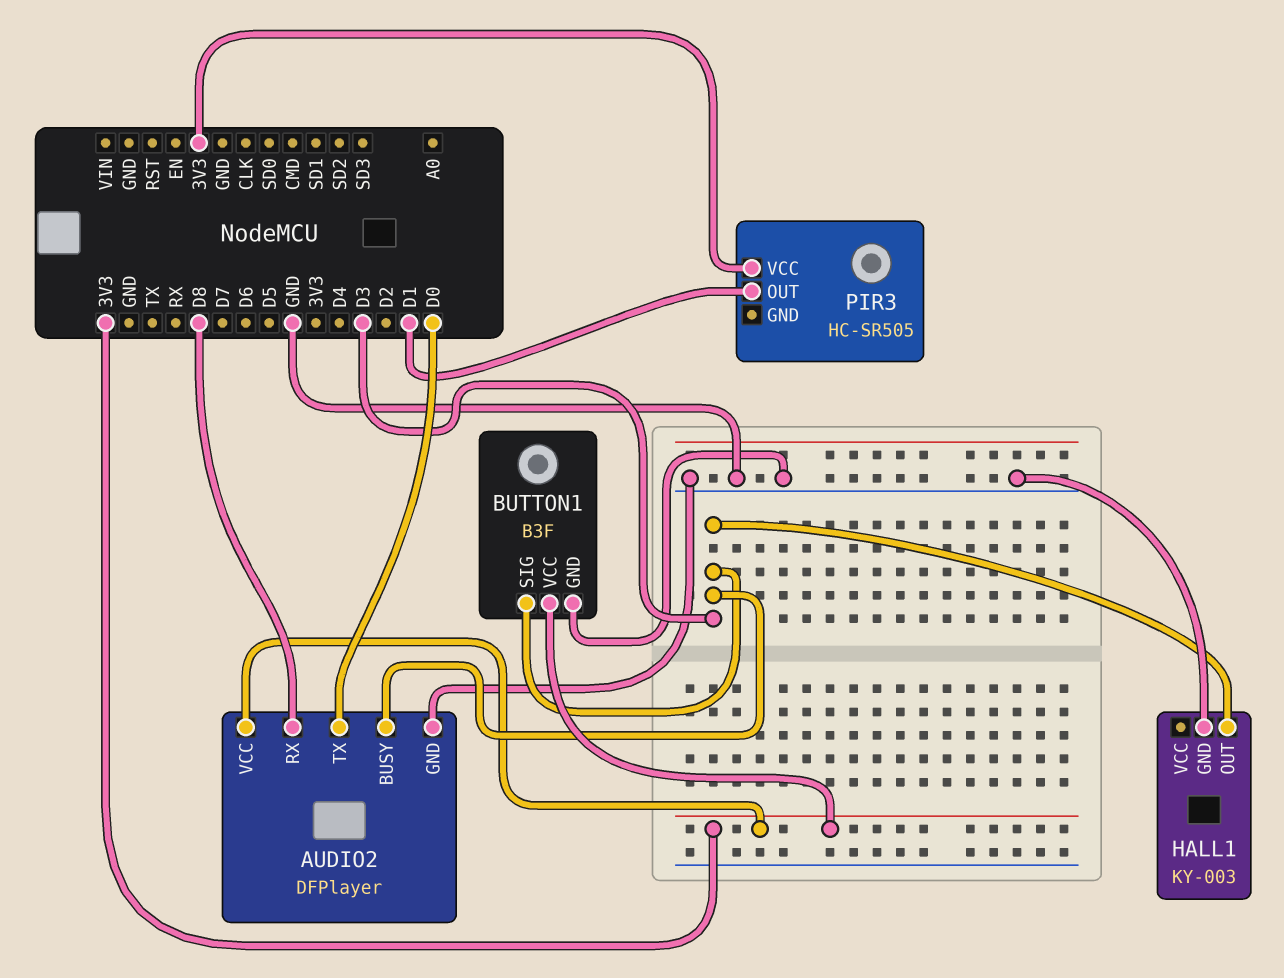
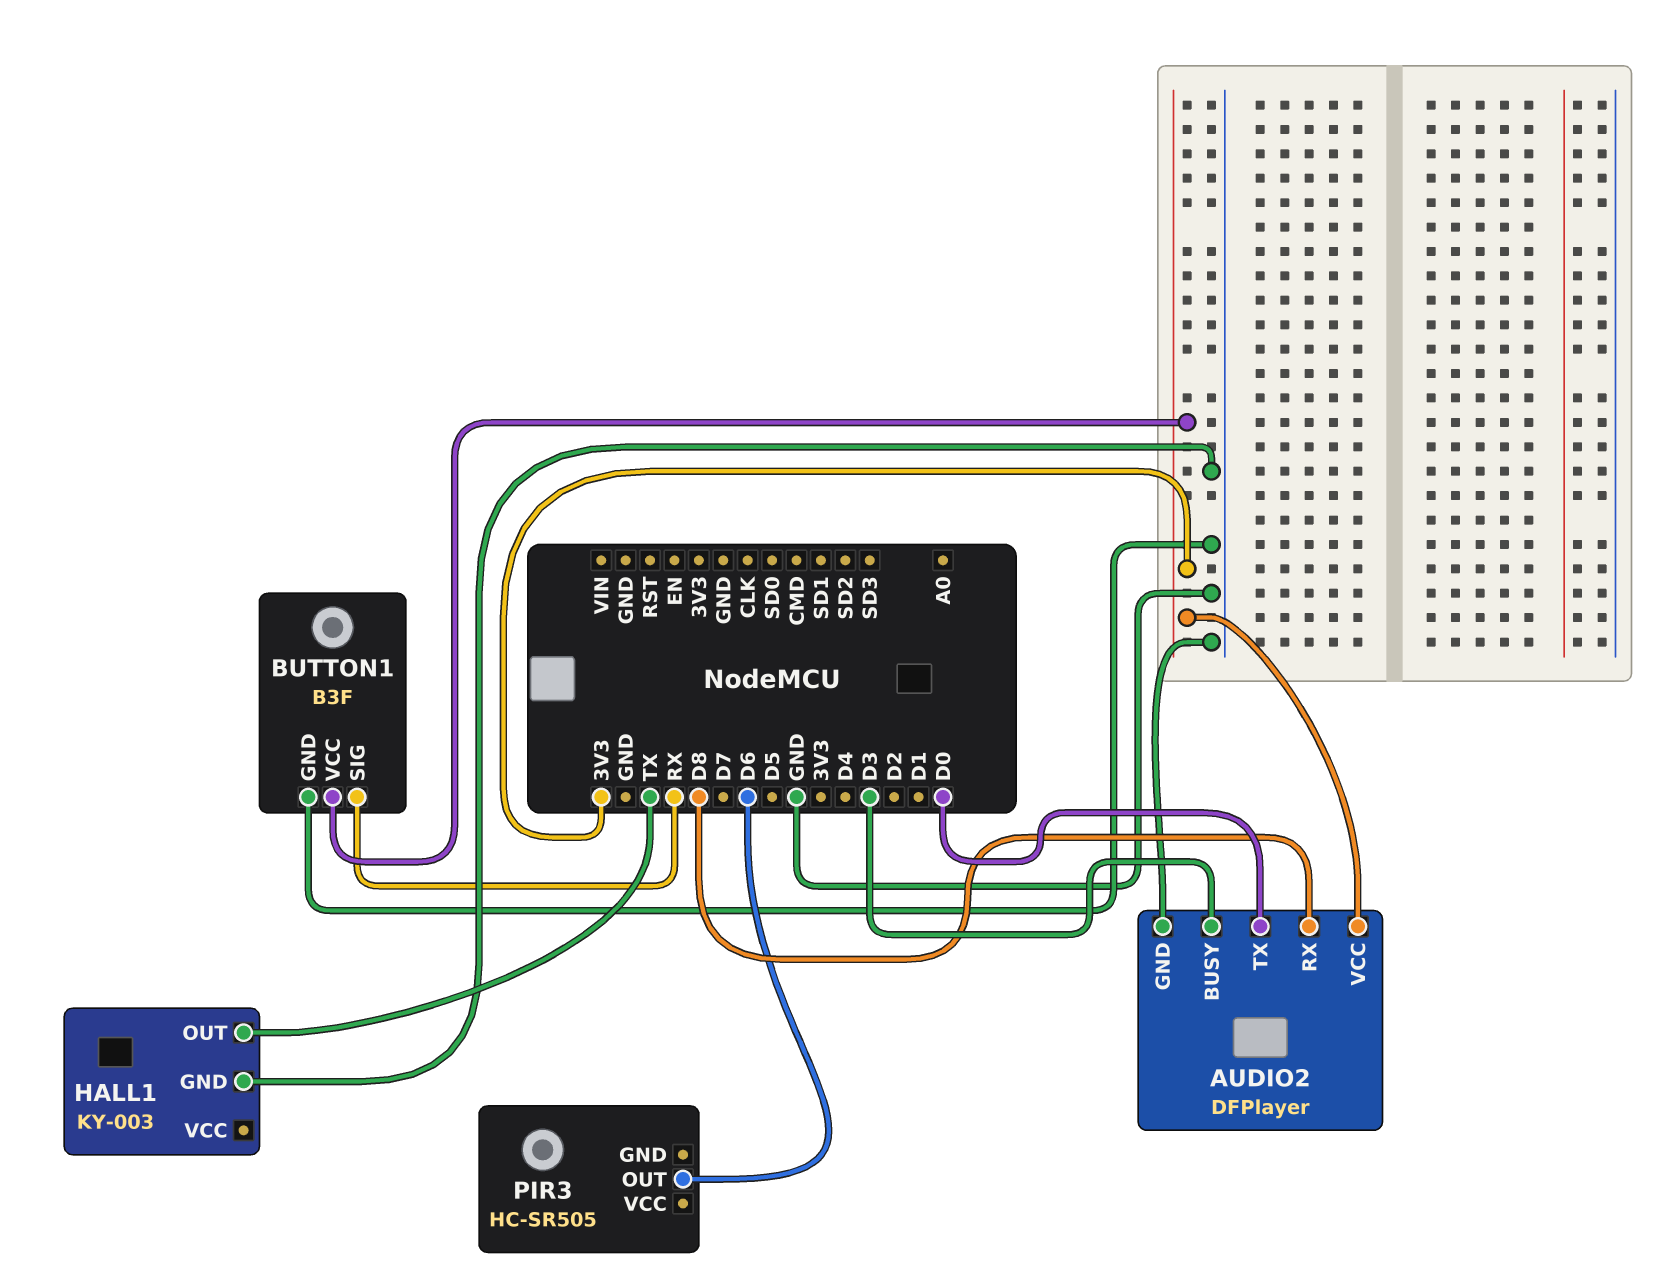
BUTTON1 pin SIG: D3 -> RX
HALL1 pin OUT: D3 -> TX
PIR3 pin OUT: D1 -> D6
PIR3 pin VCC: 3V3 -> none

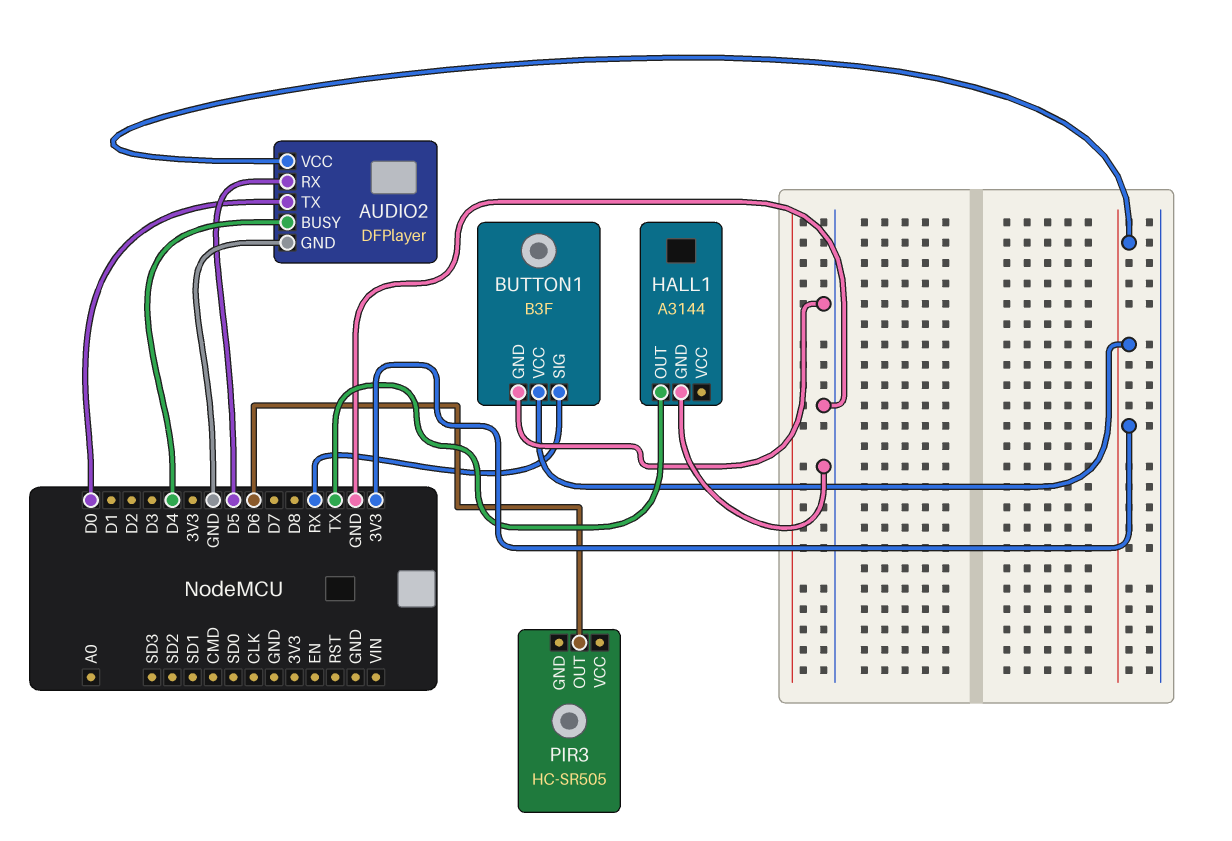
AUDIO2 pin BUSY: D3 -> D4
AUDIO2 pin RX: D8 -> D5
HALL1: KY-003 -> A3144

